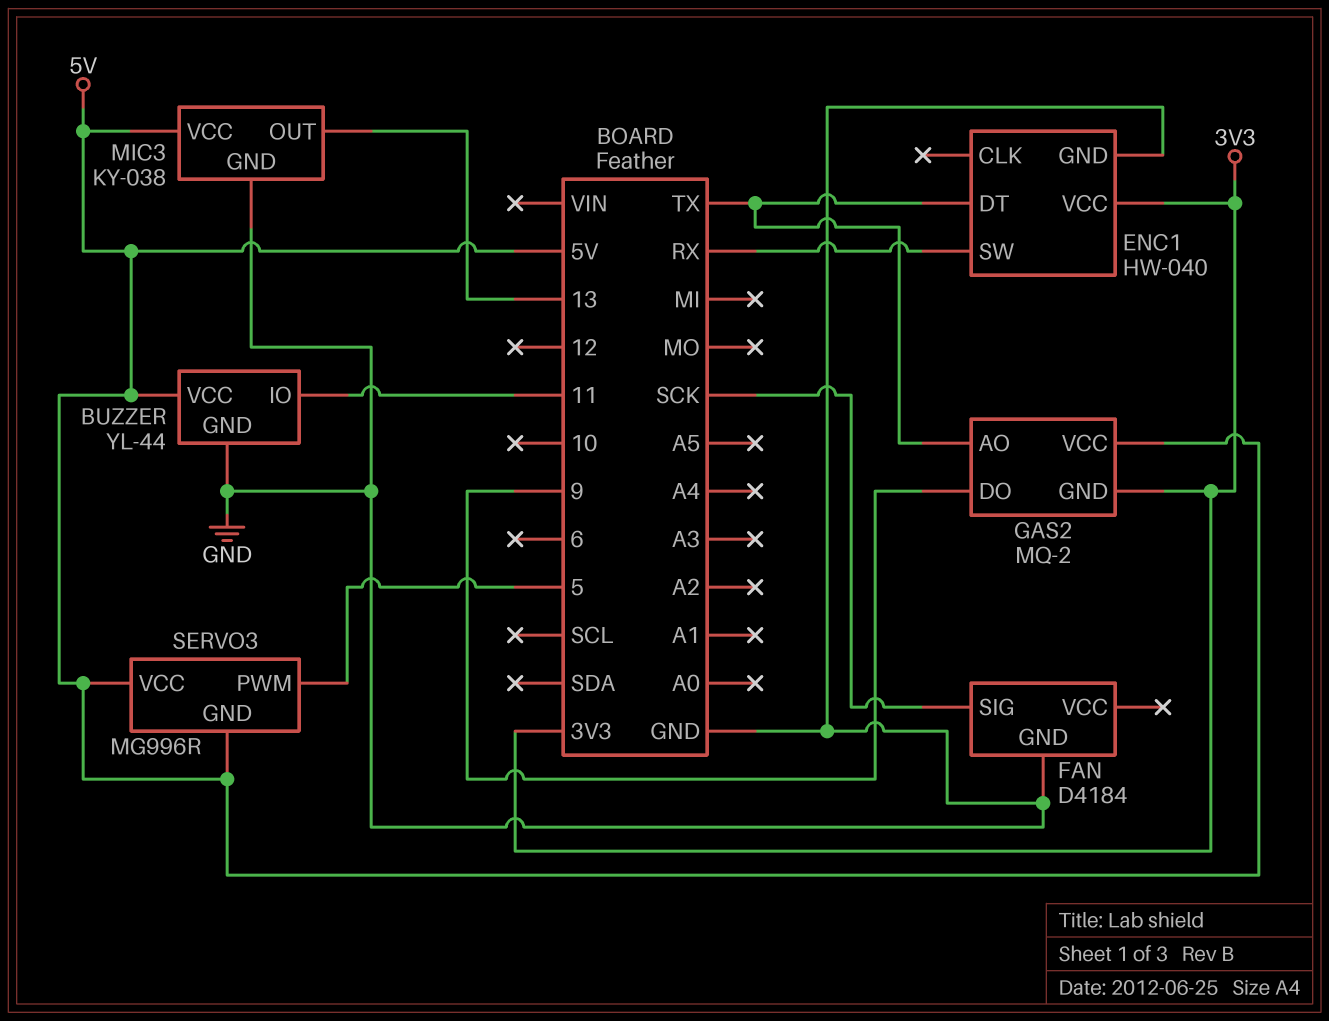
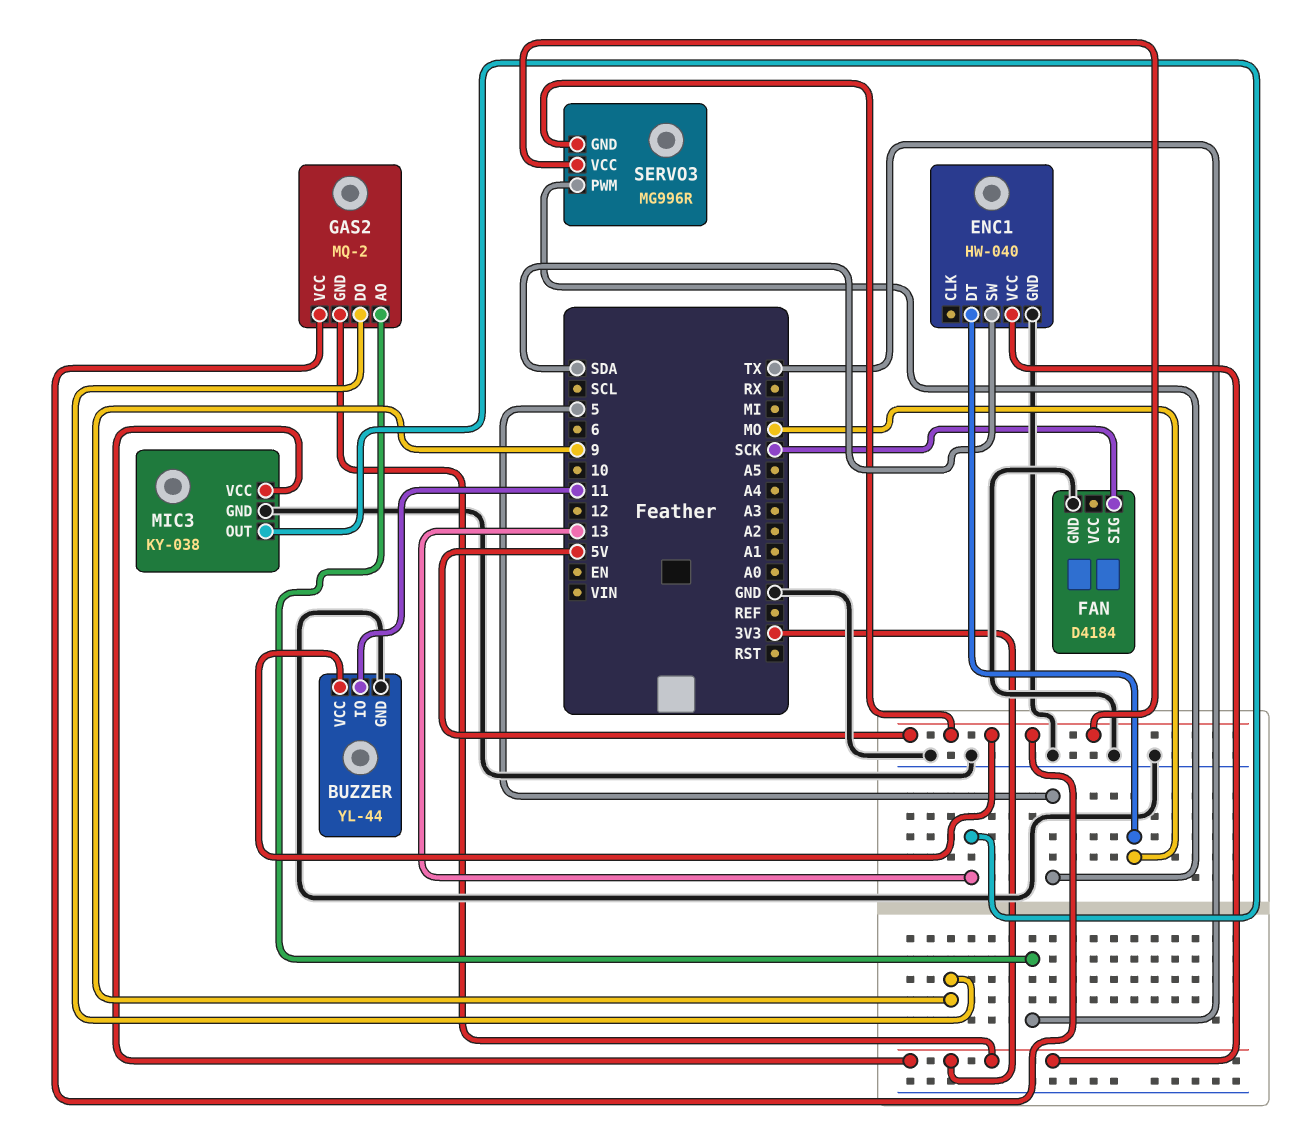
ENC1 pin DT: TX -> MO
ENC1 pin SW: RX -> SDA
MIC3 pin VCC: 5V -> 3V3

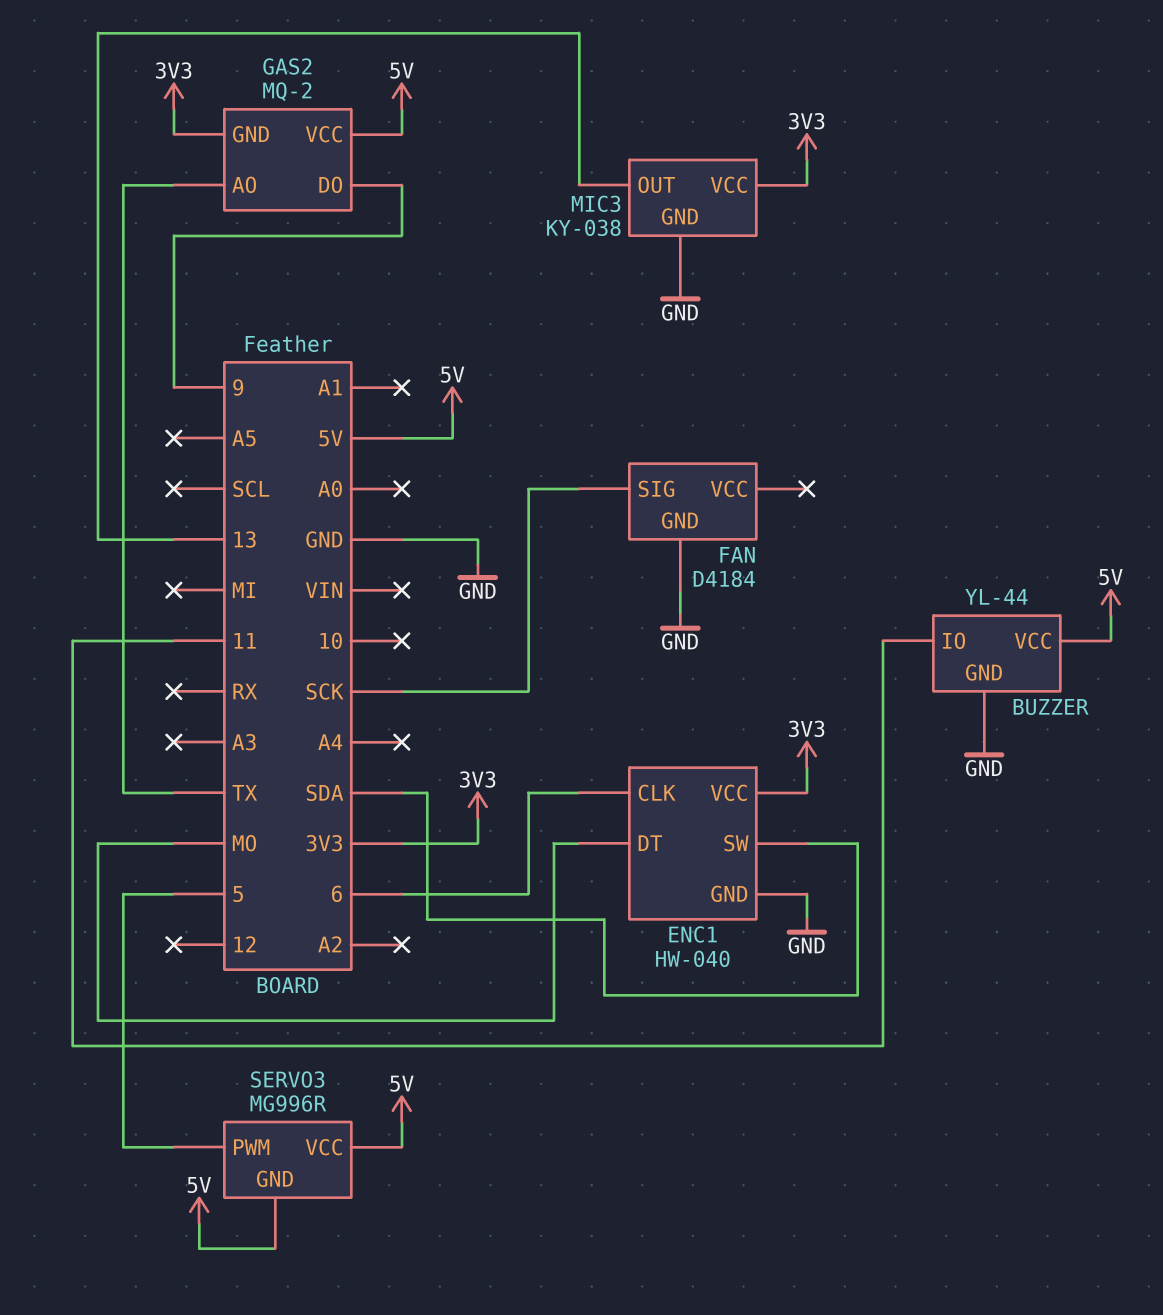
ENC1 pin CLK: none -> 6

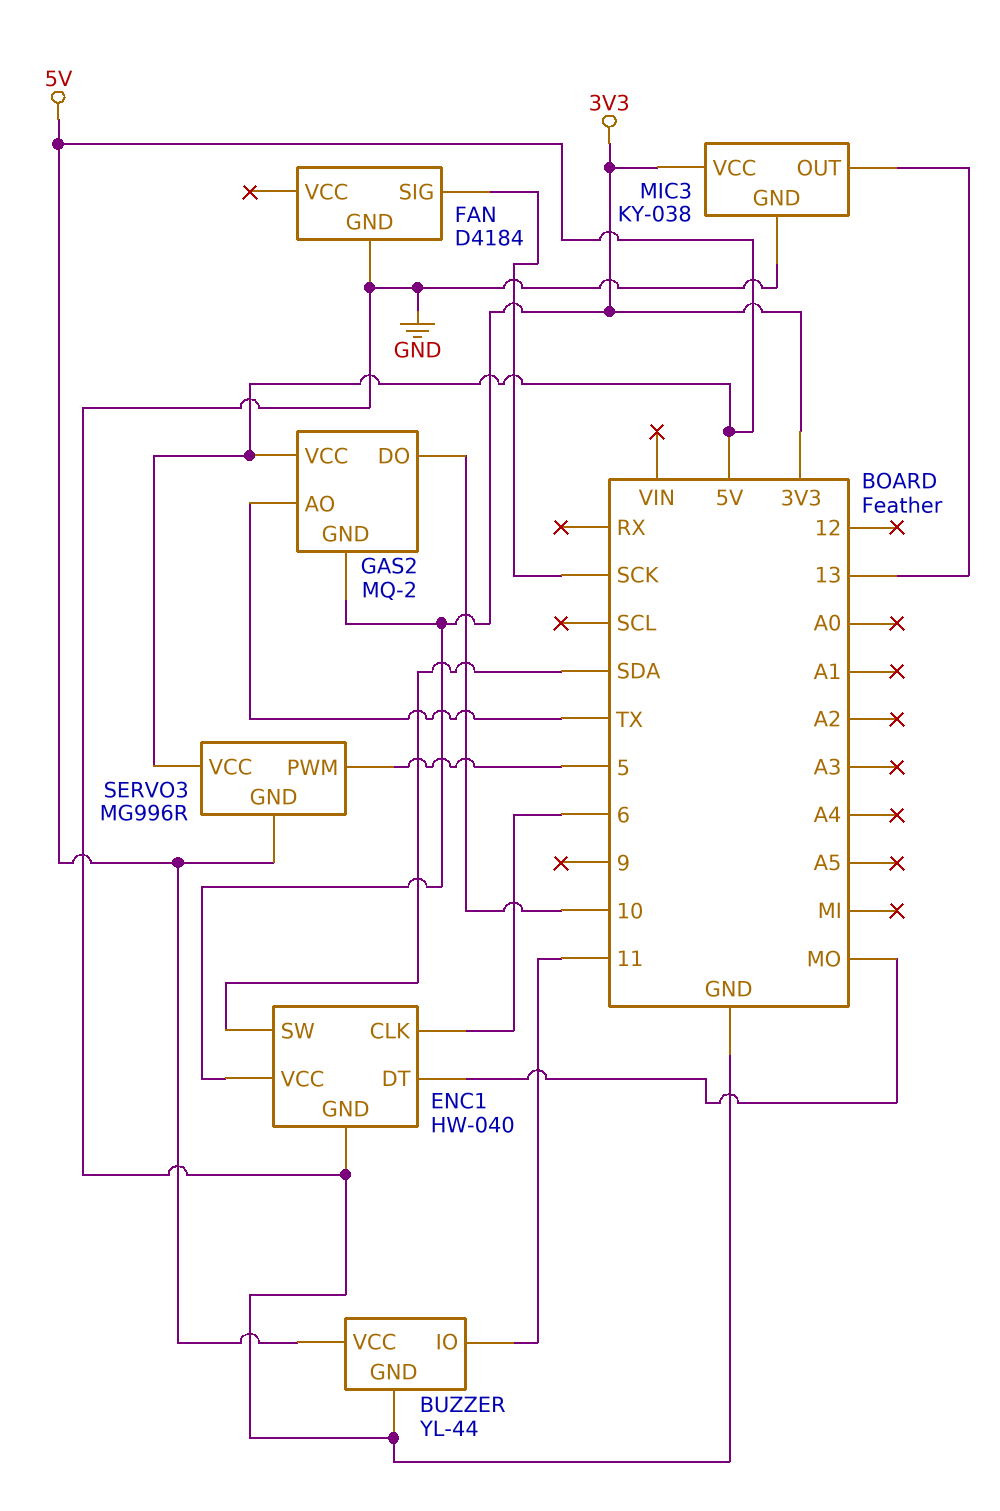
GAS2 pin DO: 9 -> 10

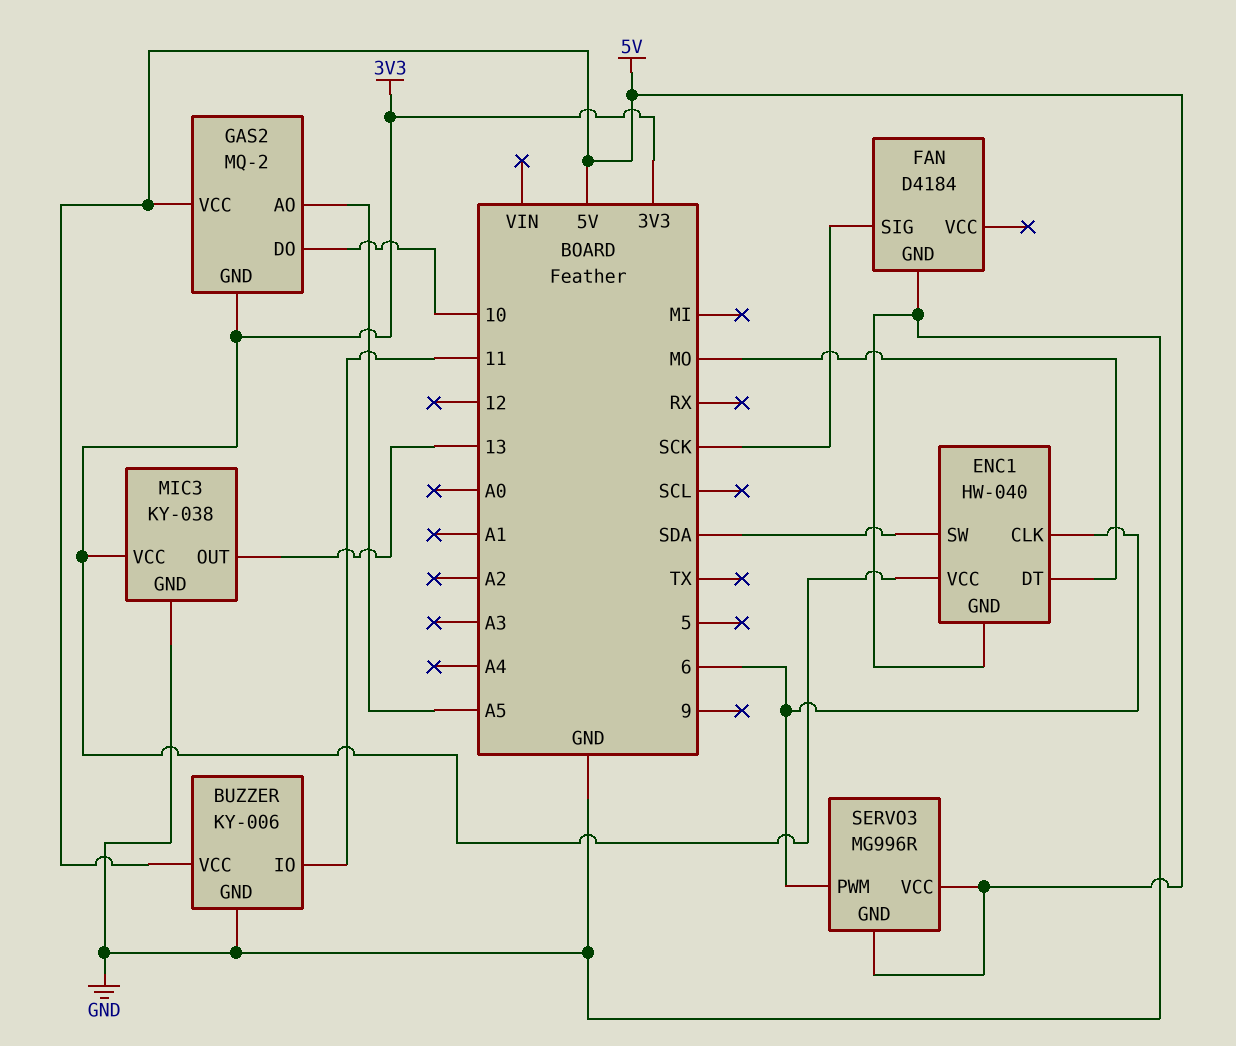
BUZZER: YL-44 -> KY-006
GAS2 pin AO: TX -> A5
SERVO3 pin PWM: 5 -> 6

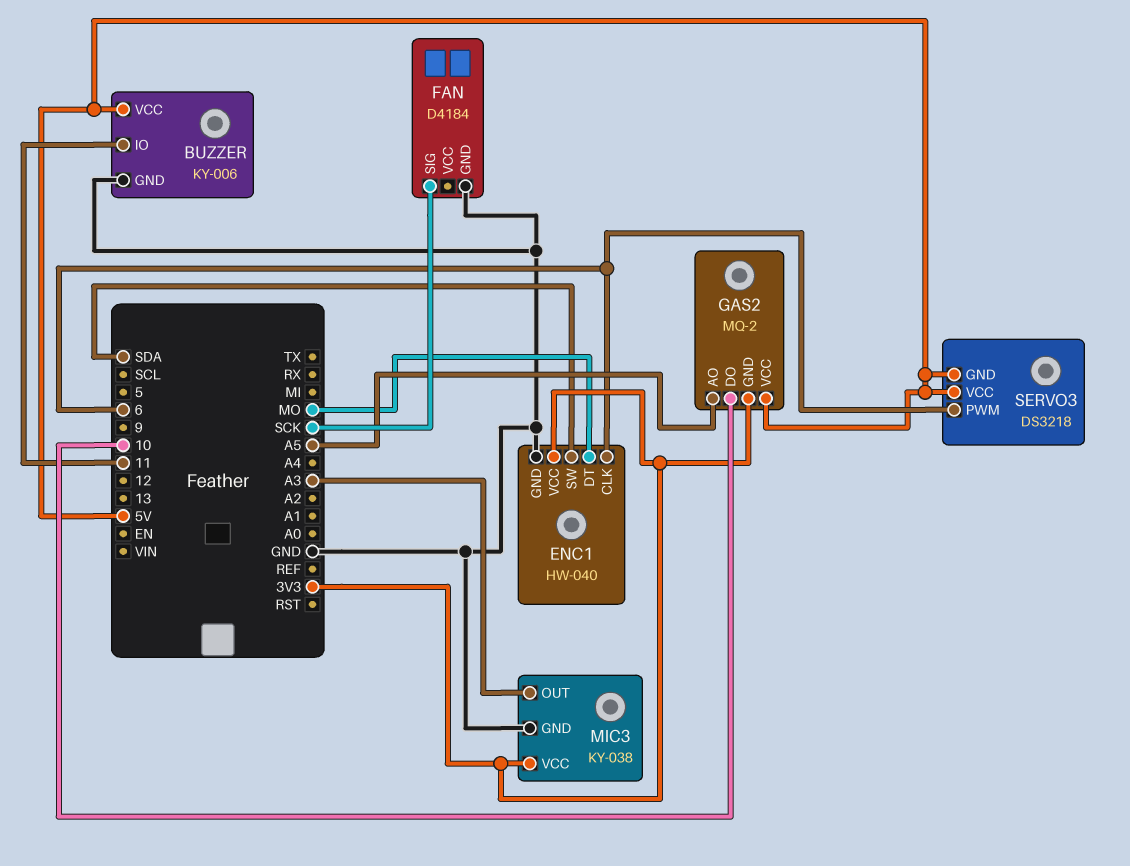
MIC3 pin OUT: 13 -> A3
SERVO3: MG996R -> DS3218

